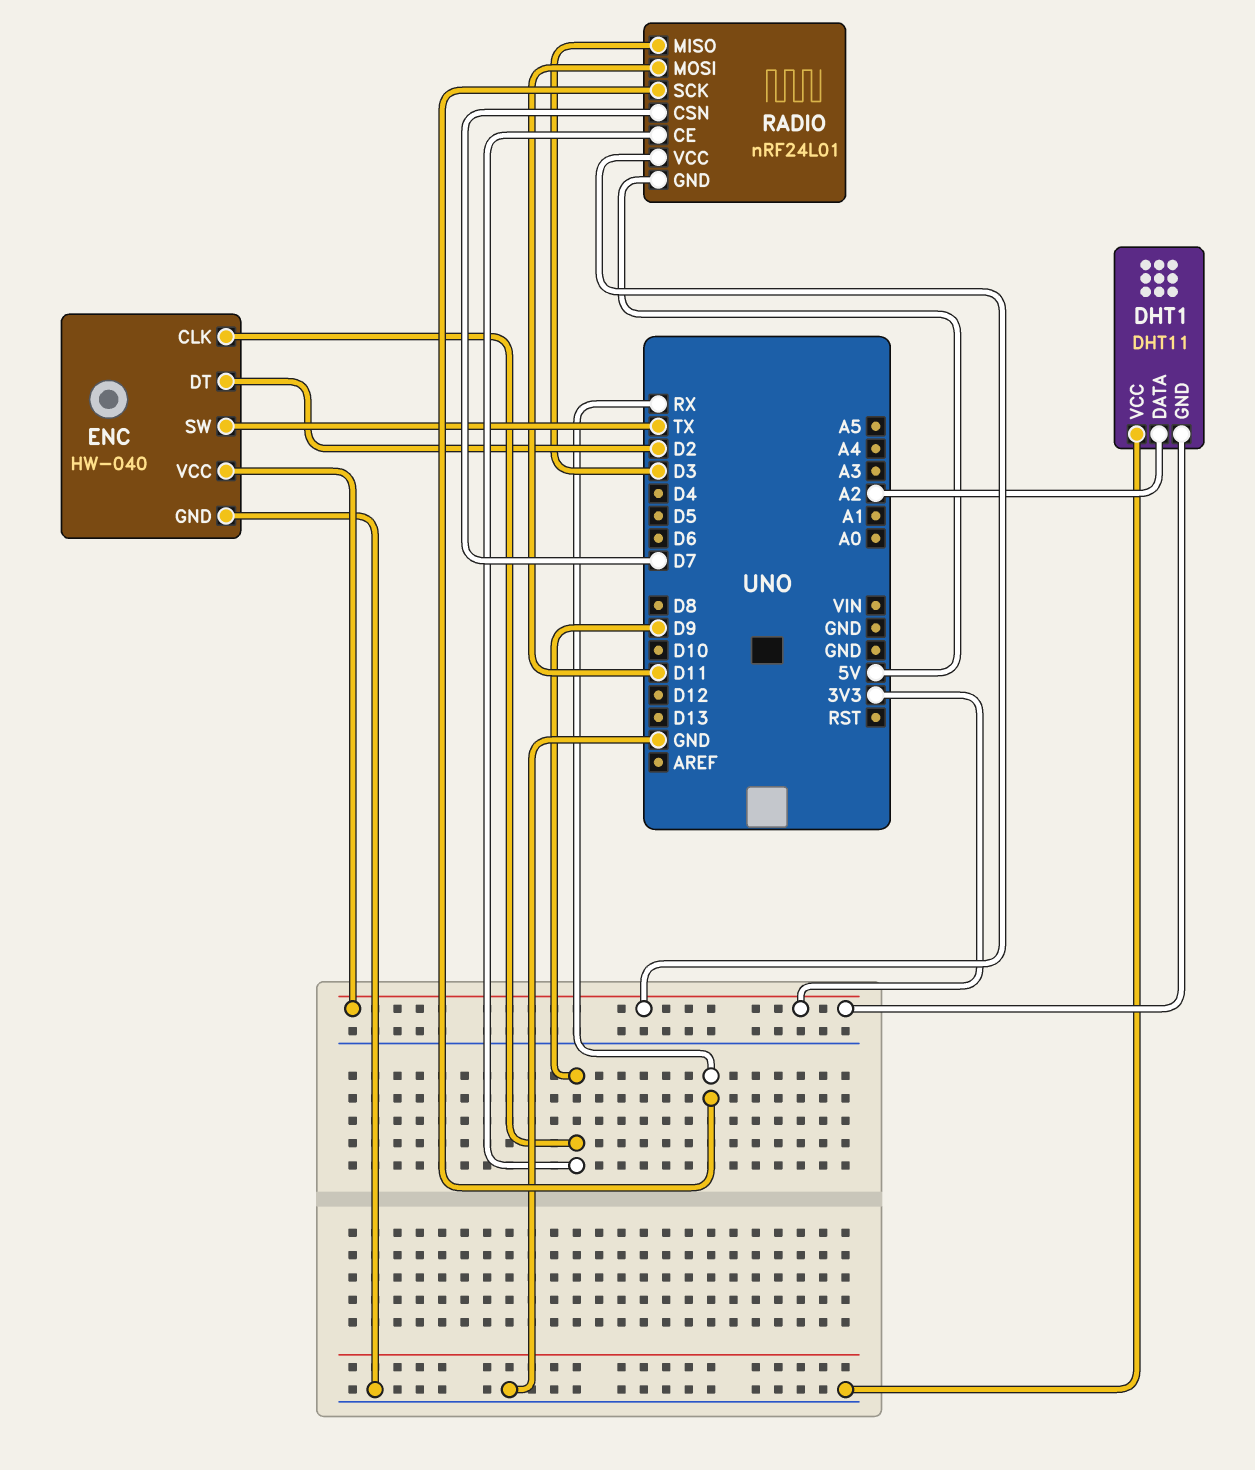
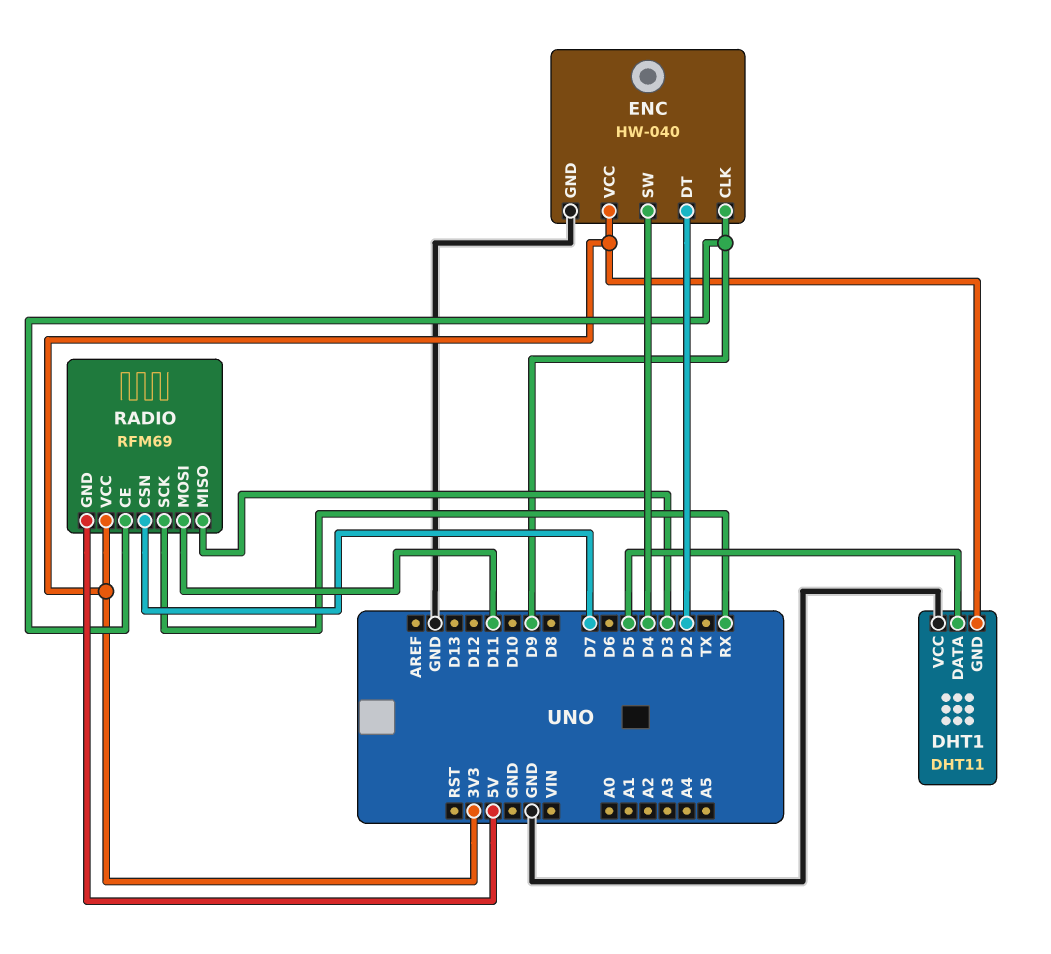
DHT1 pin DATA: A2 -> D5
ENC pin SW: TX -> D4
RADIO: nRF24L01 -> RFM69

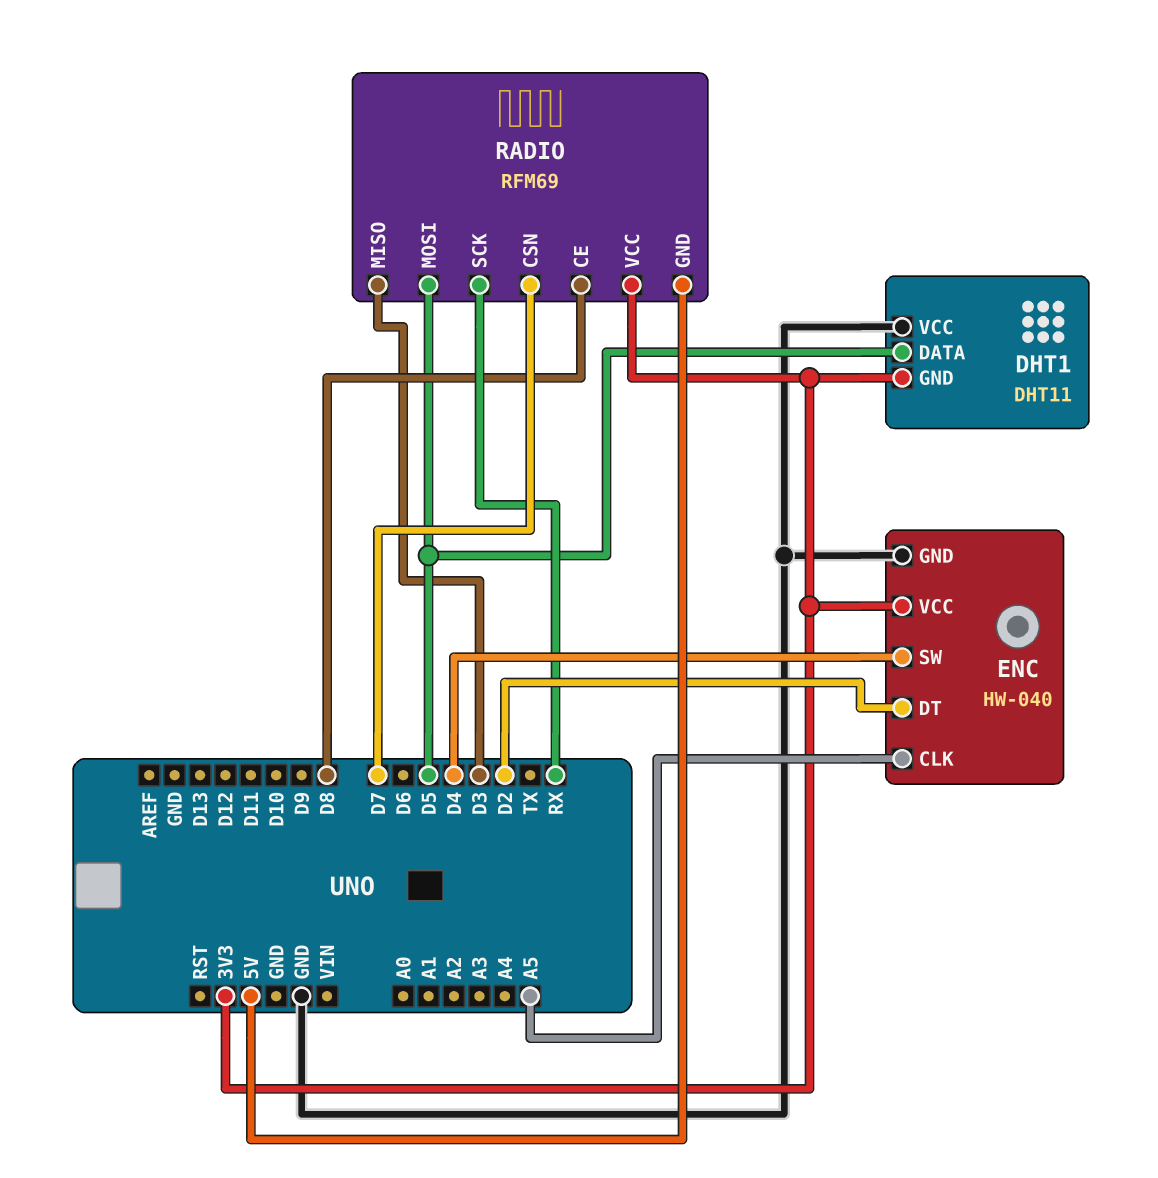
ENC pin CLK: D9 -> A5
RADIO pin CE: D9 -> D8
RADIO pin MOSI: D11 -> D5

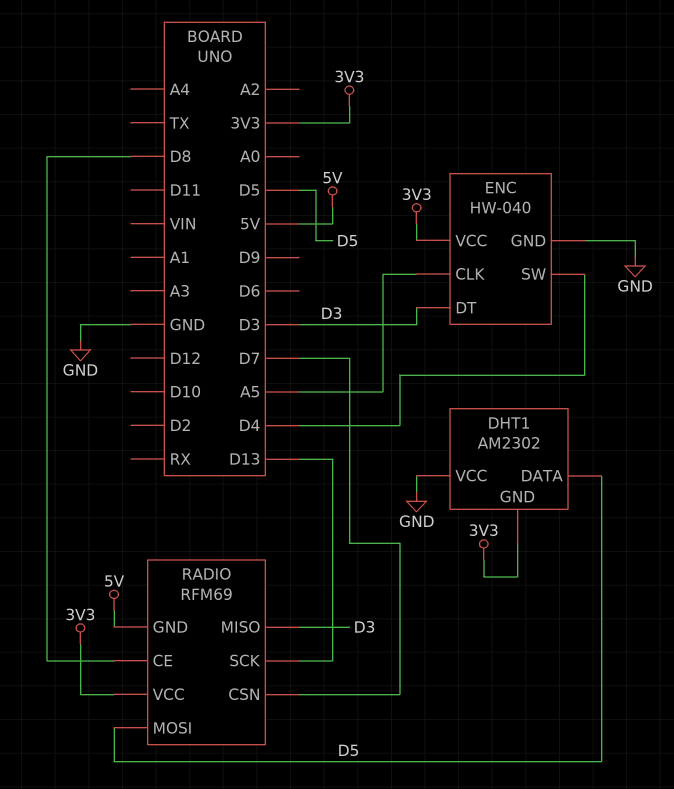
DHT1: DHT11 -> AM2302
ENC pin DT: D2 -> D3
RADIO pin SCK: RX -> D13

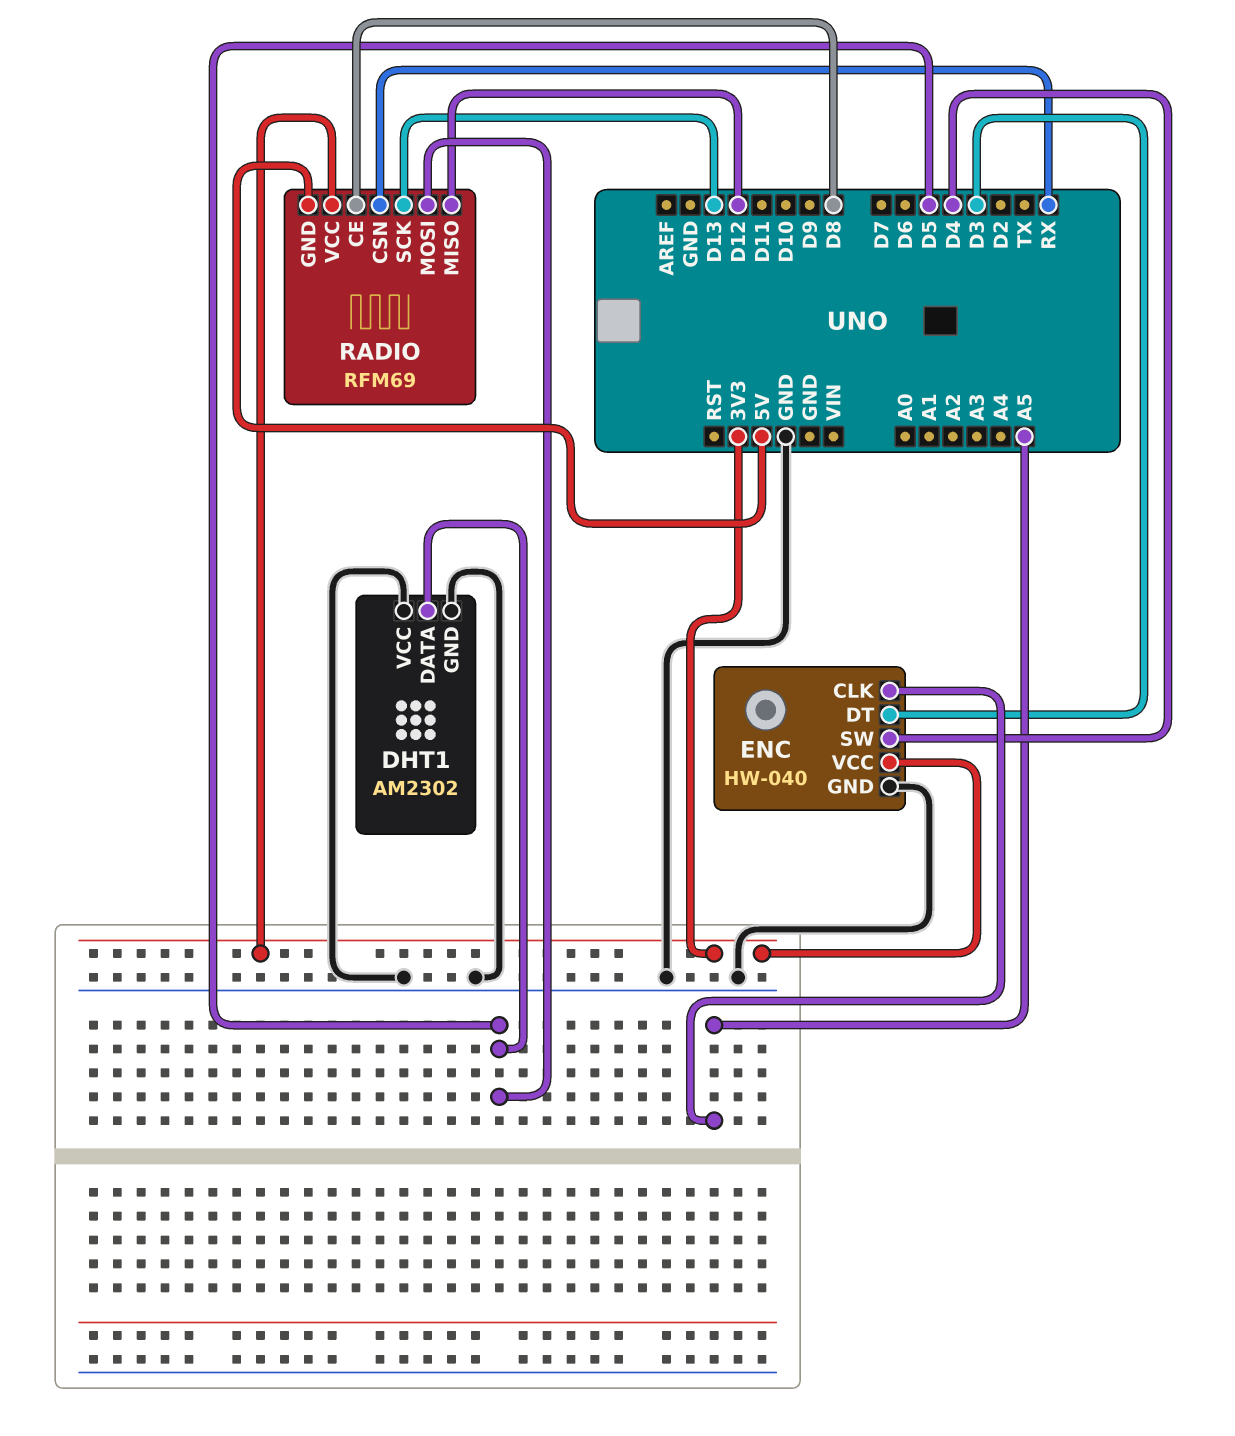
DHT1 pin GND: 3V3 -> GND
RADIO pin CSN: D7 -> RX
RADIO pin MISO: D3 -> D12

